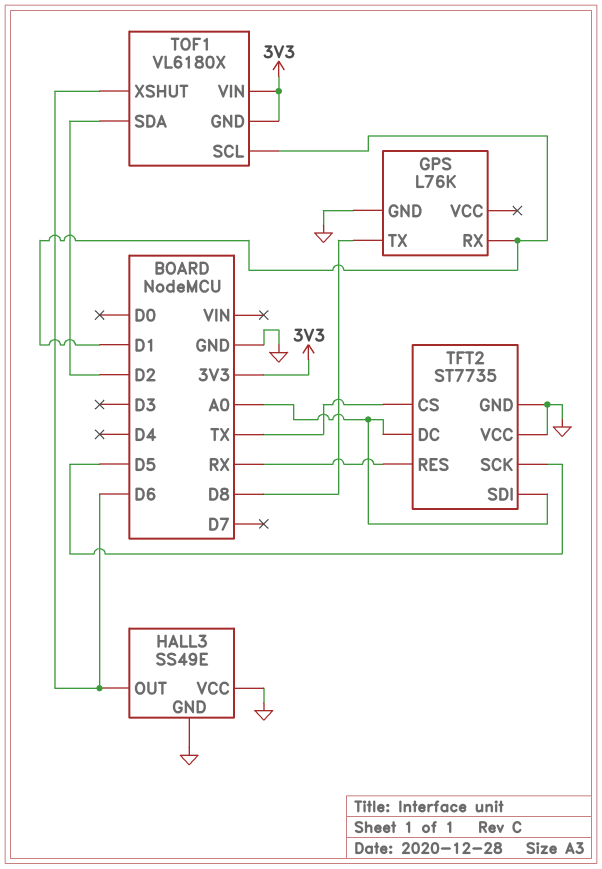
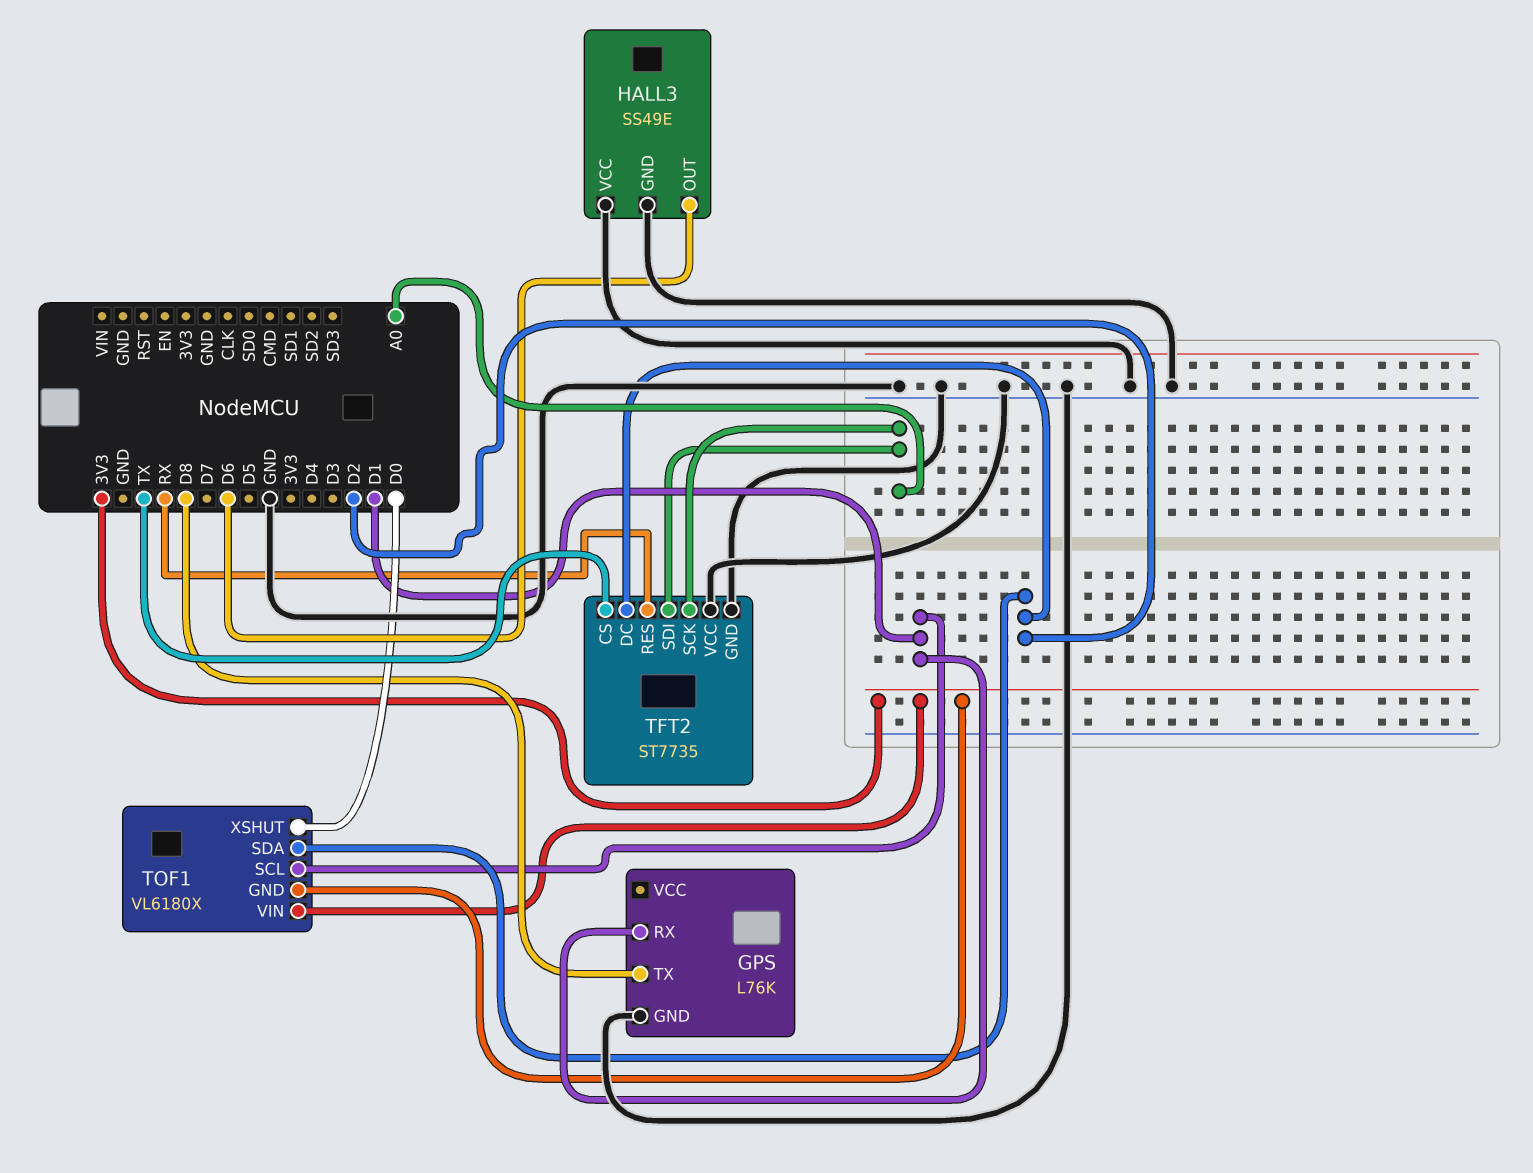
TFT2 pin DC: A0 -> D2
TFT2 pin SCK: D5 -> A0
TOF1 pin XSHUT: D6 -> D0

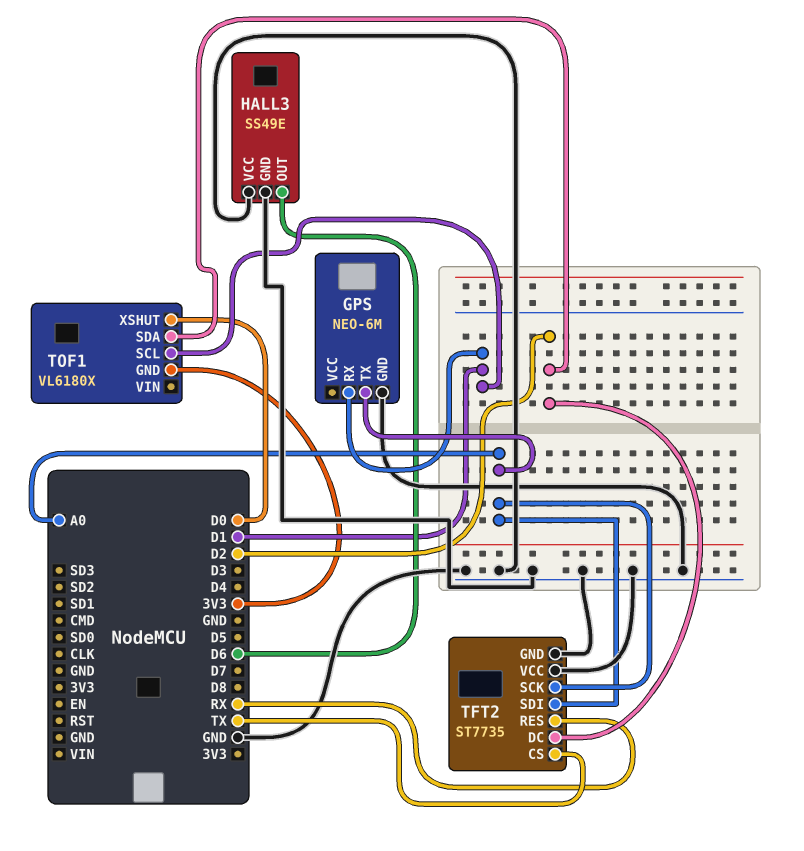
GPS: L76K -> NEO-6M
GPS pin TX: D8 -> A0
TOF1 pin VIN: 3V3 -> none

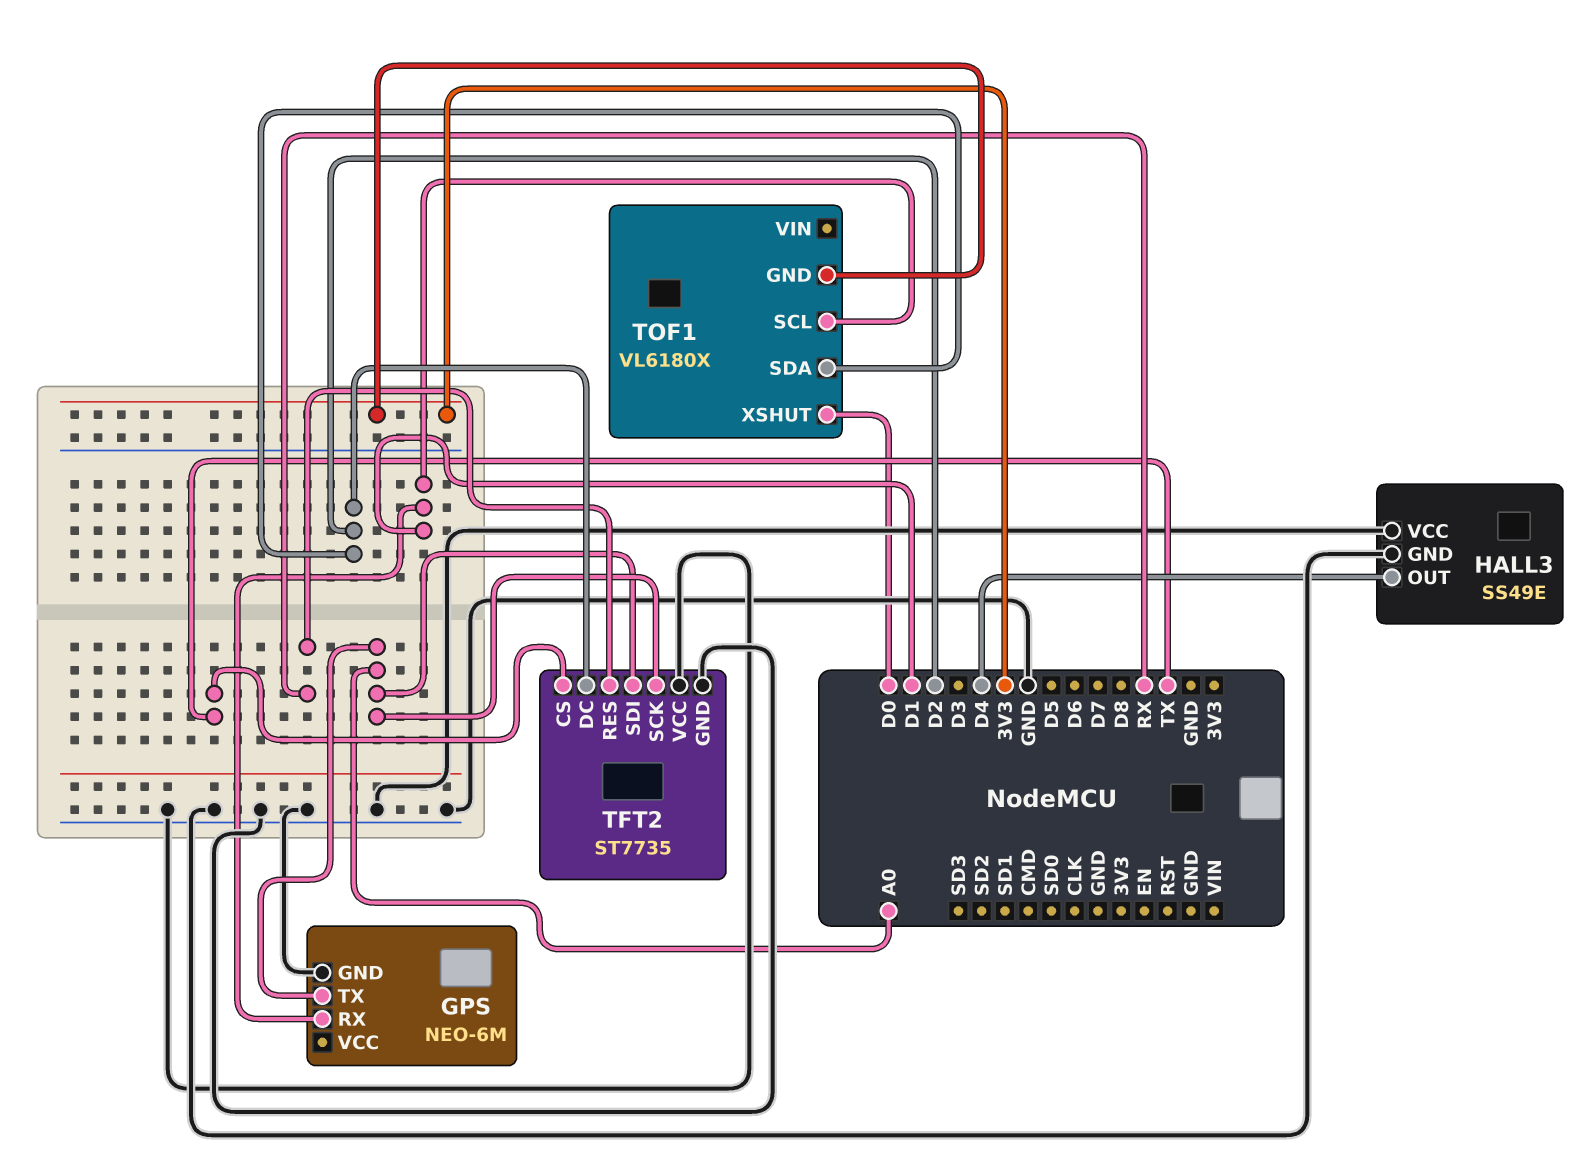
HALL3 pin OUT: D6 -> D4

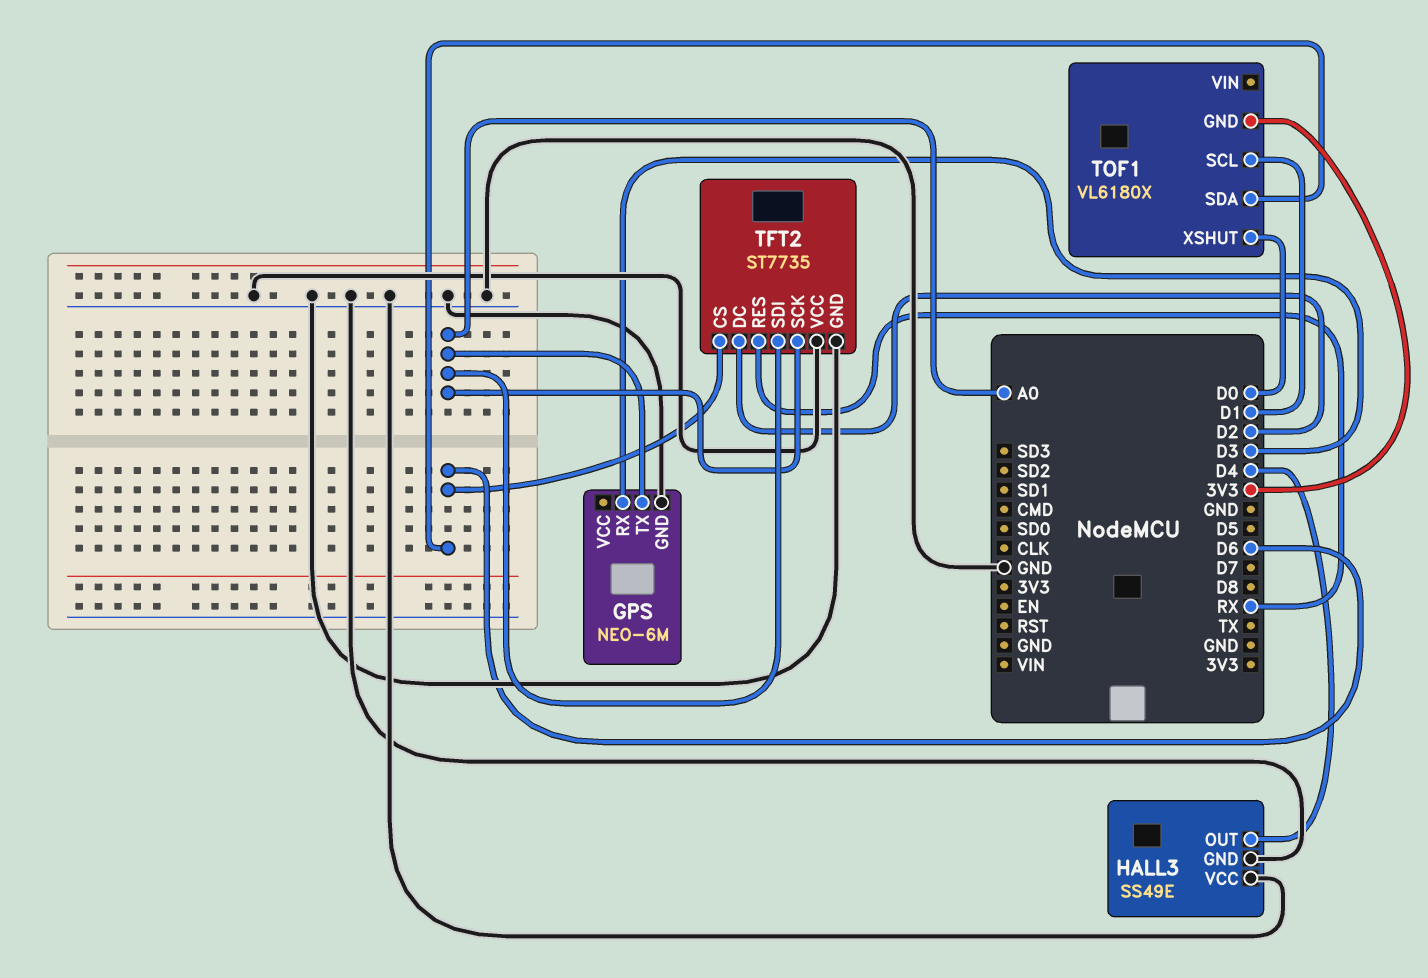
GPS pin RX: D1 -> D3
TFT2 pin CS: TX -> D6
TOF1 pin SDA: D2 -> D6

